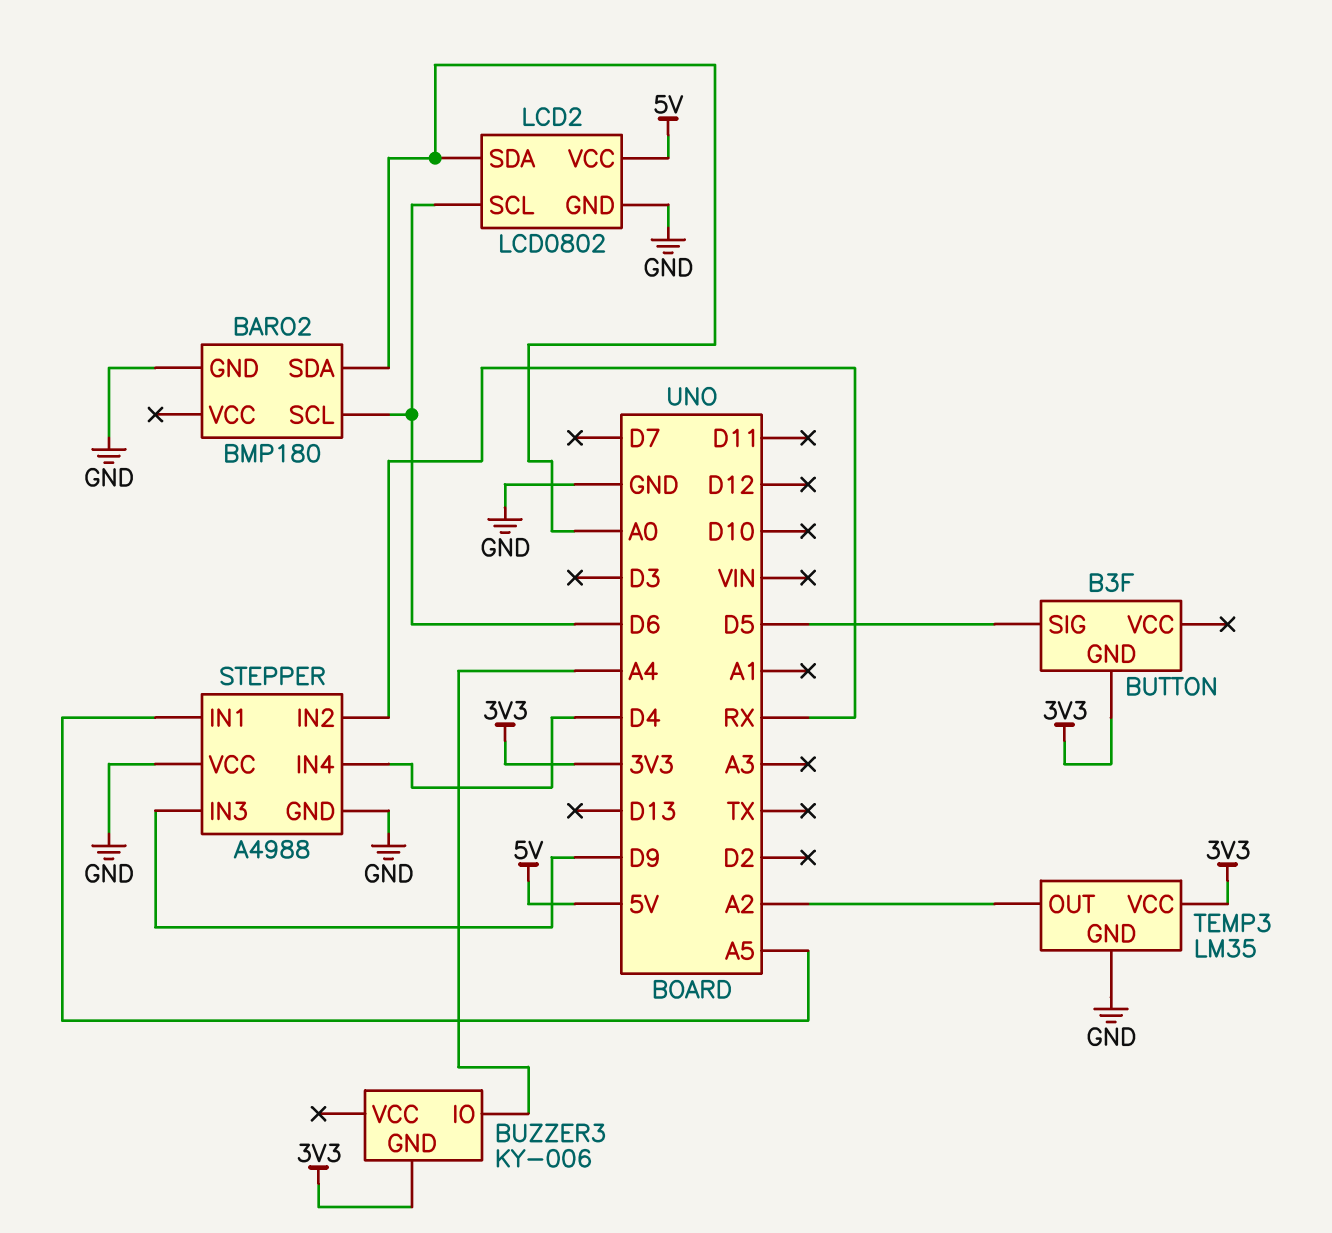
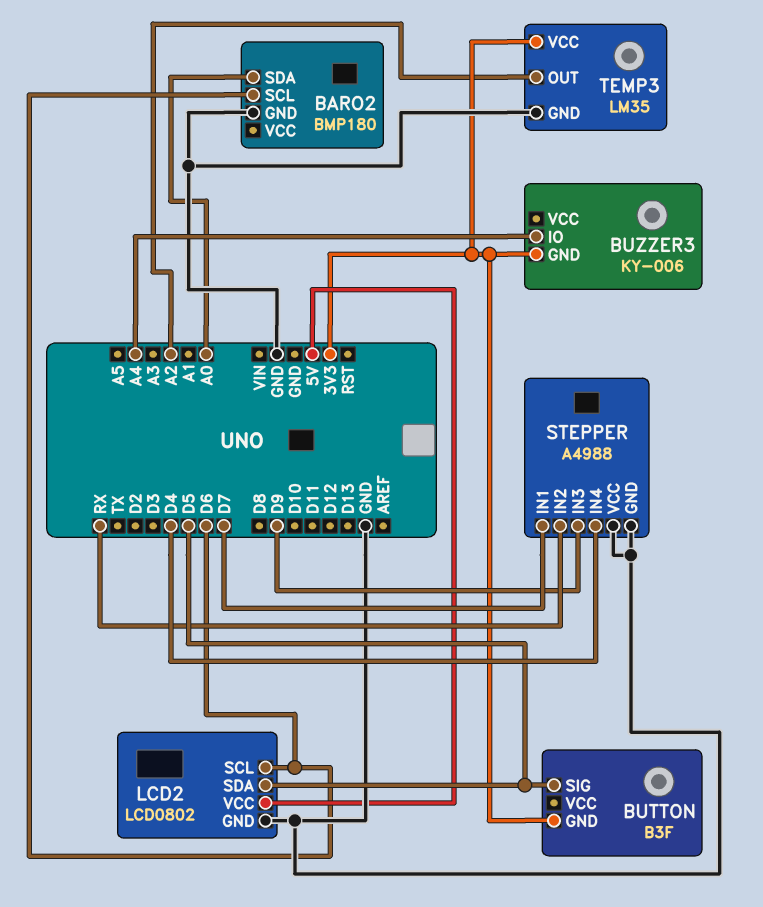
LCD2 pin SDA: A0 -> D5
STEPPER pin IN1: A5 -> D7

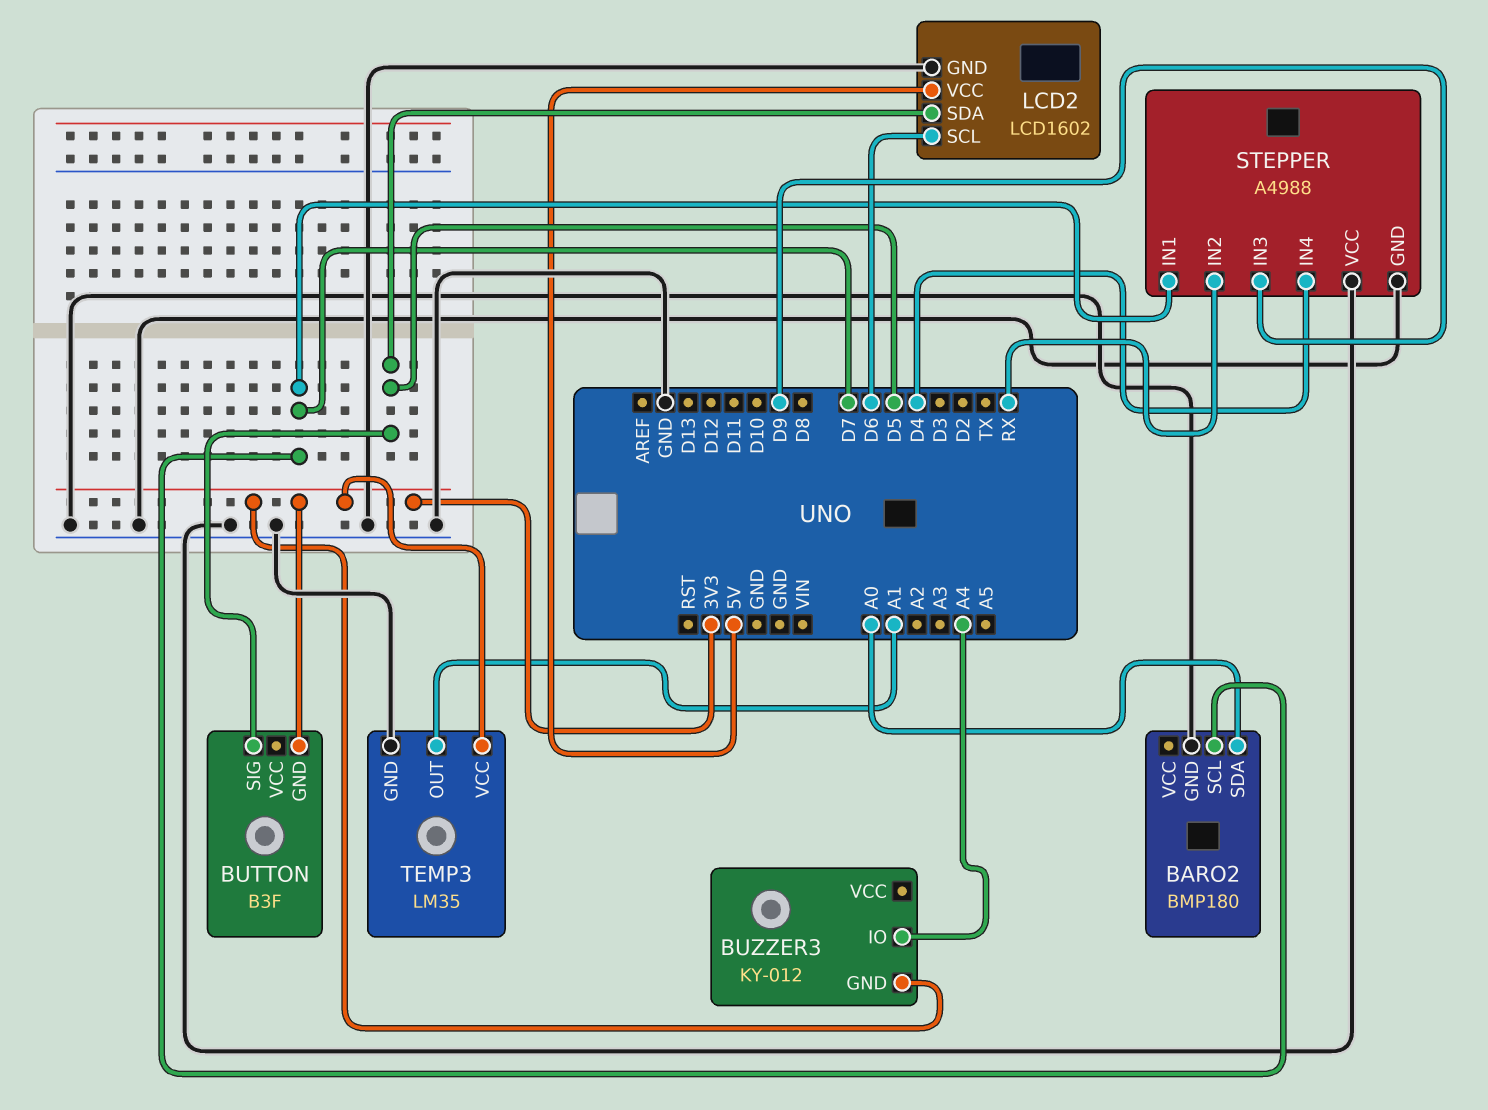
BARO2 pin SCL: D6 -> D7
BUZZER3: KY-006 -> KY-012
LCD2: LCD0802 -> LCD1602
TEMP3 pin OUT: A2 -> A1

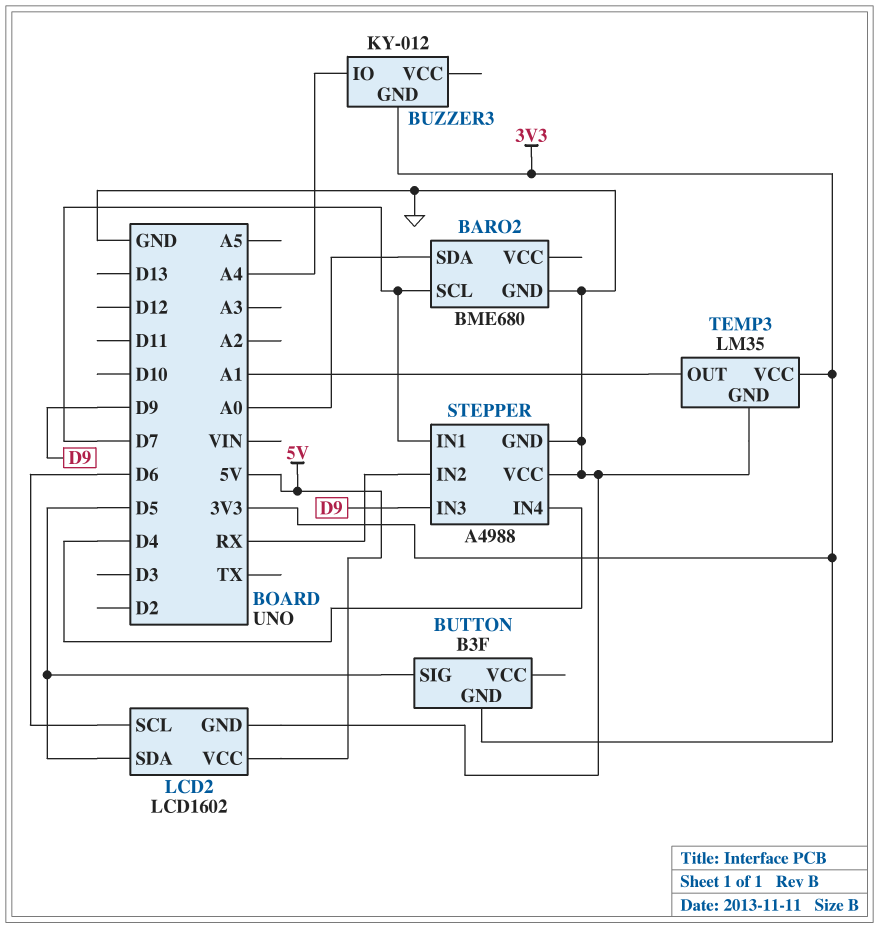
BARO2: BMP180 -> BME680

